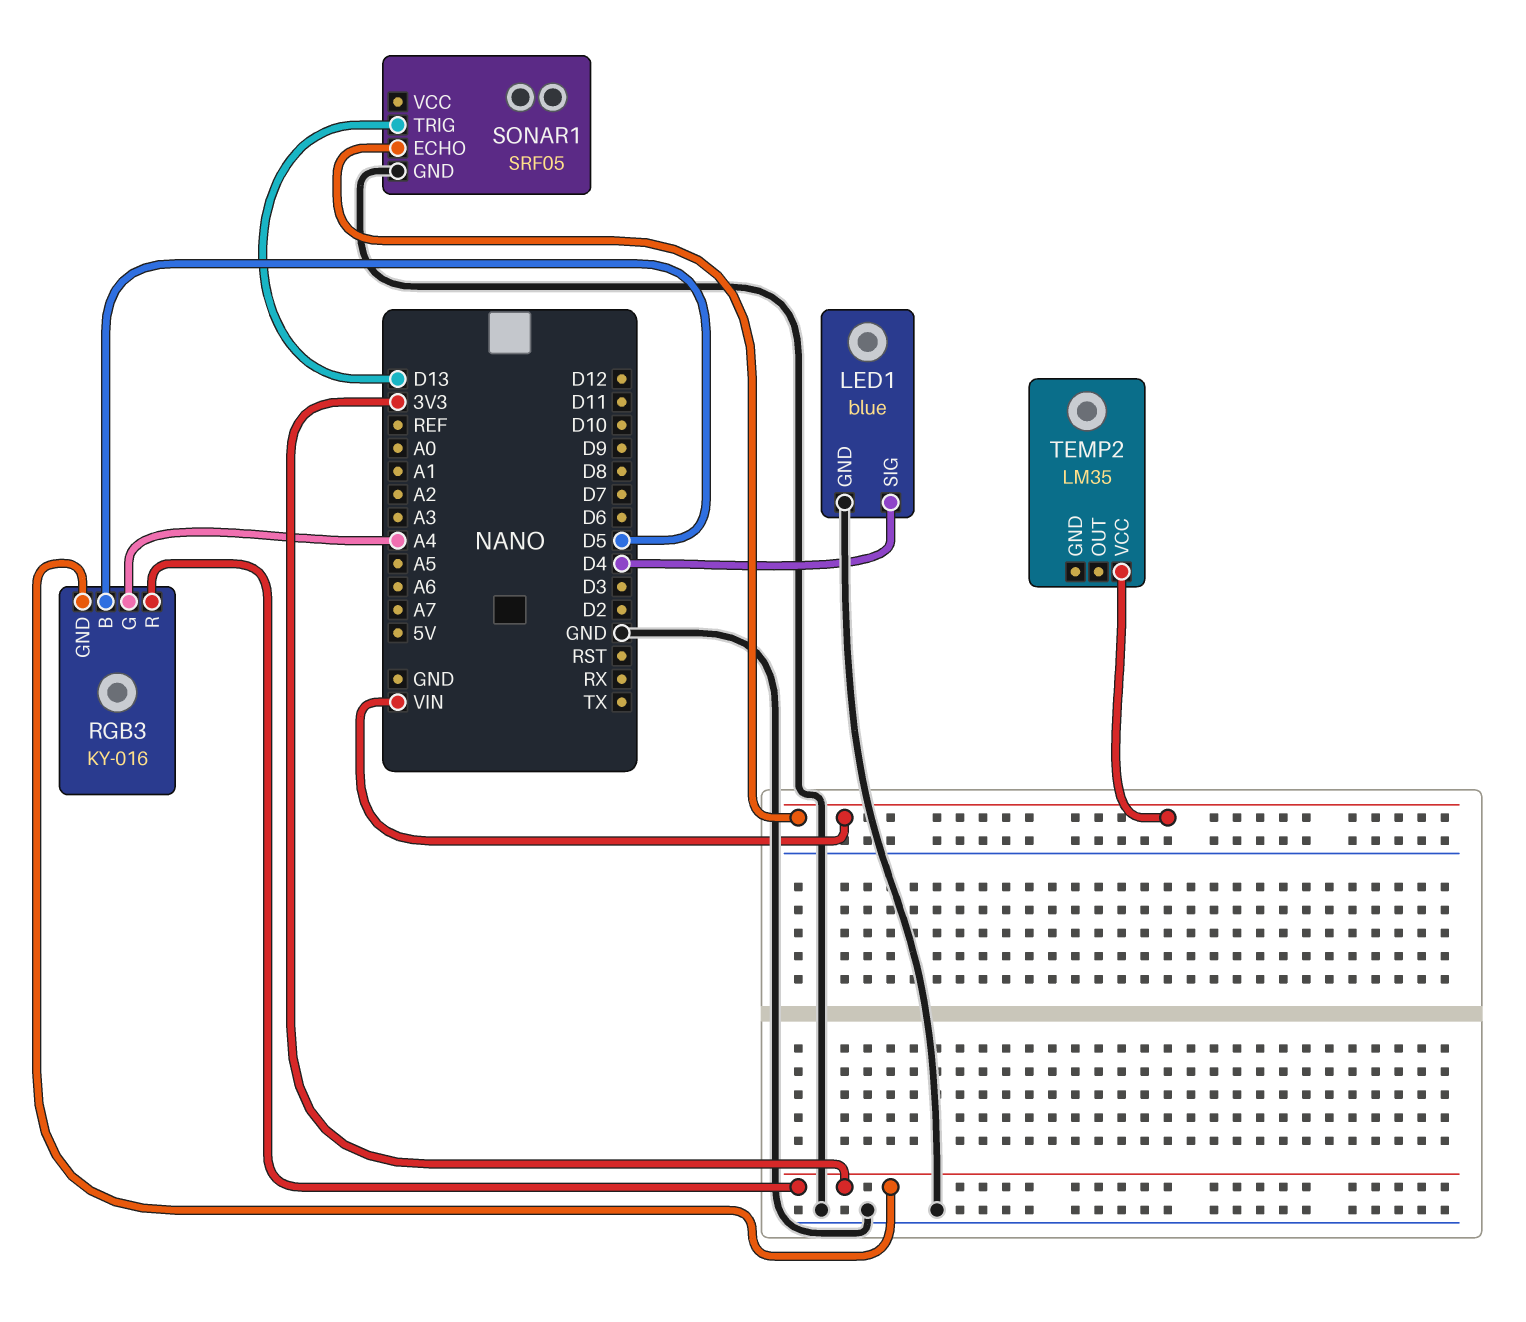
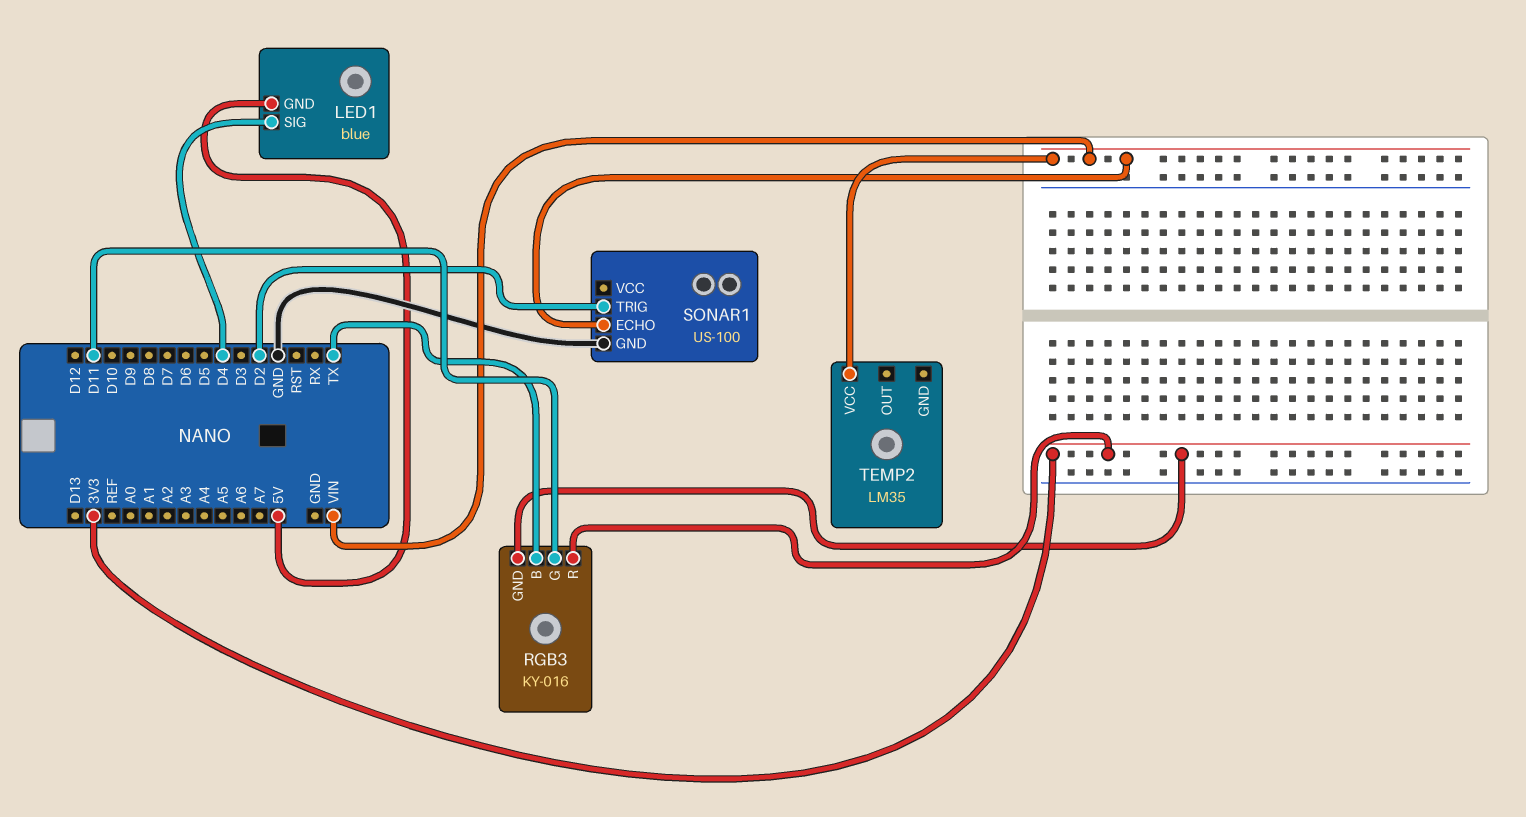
LED1 pin GND: GND -> 5V
RGB3 pin B: D5 -> TX
RGB3 pin G: A4 -> D11
SONAR1: SRF05 -> US-100
SONAR1 pin TRIG: D13 -> D2

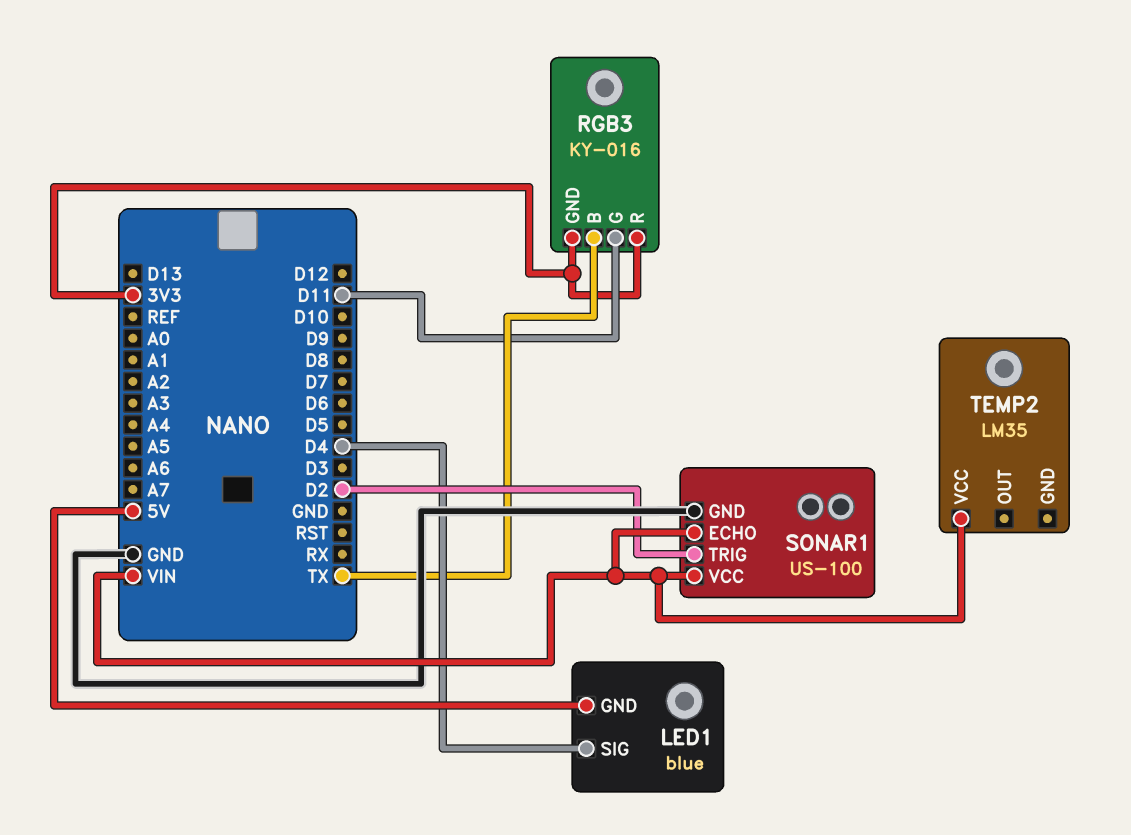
SONAR1 pin VCC: none -> VIN

